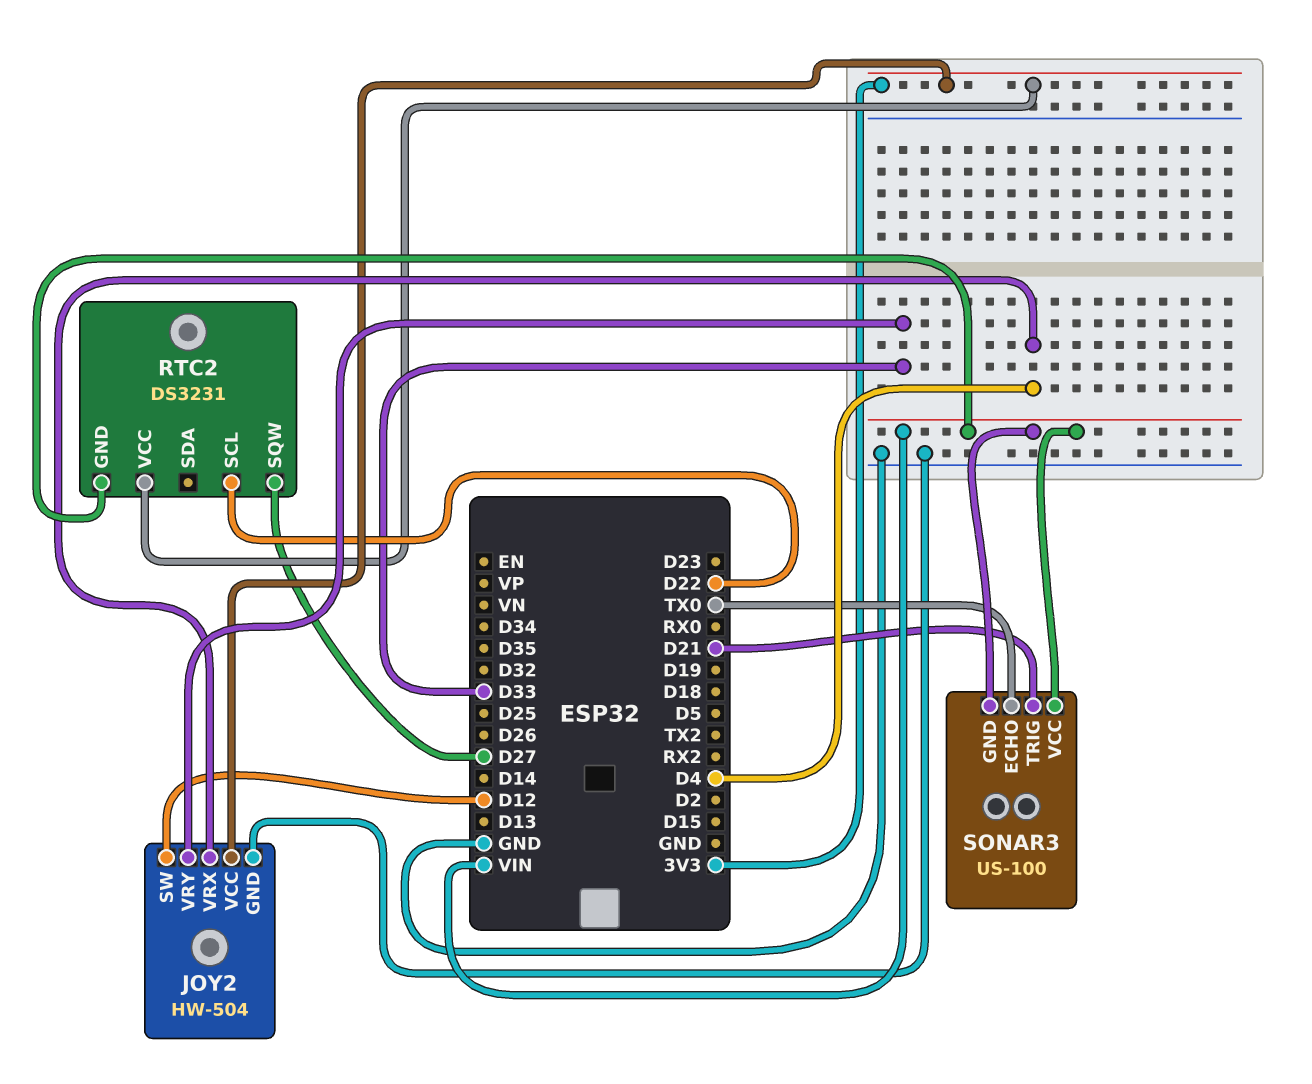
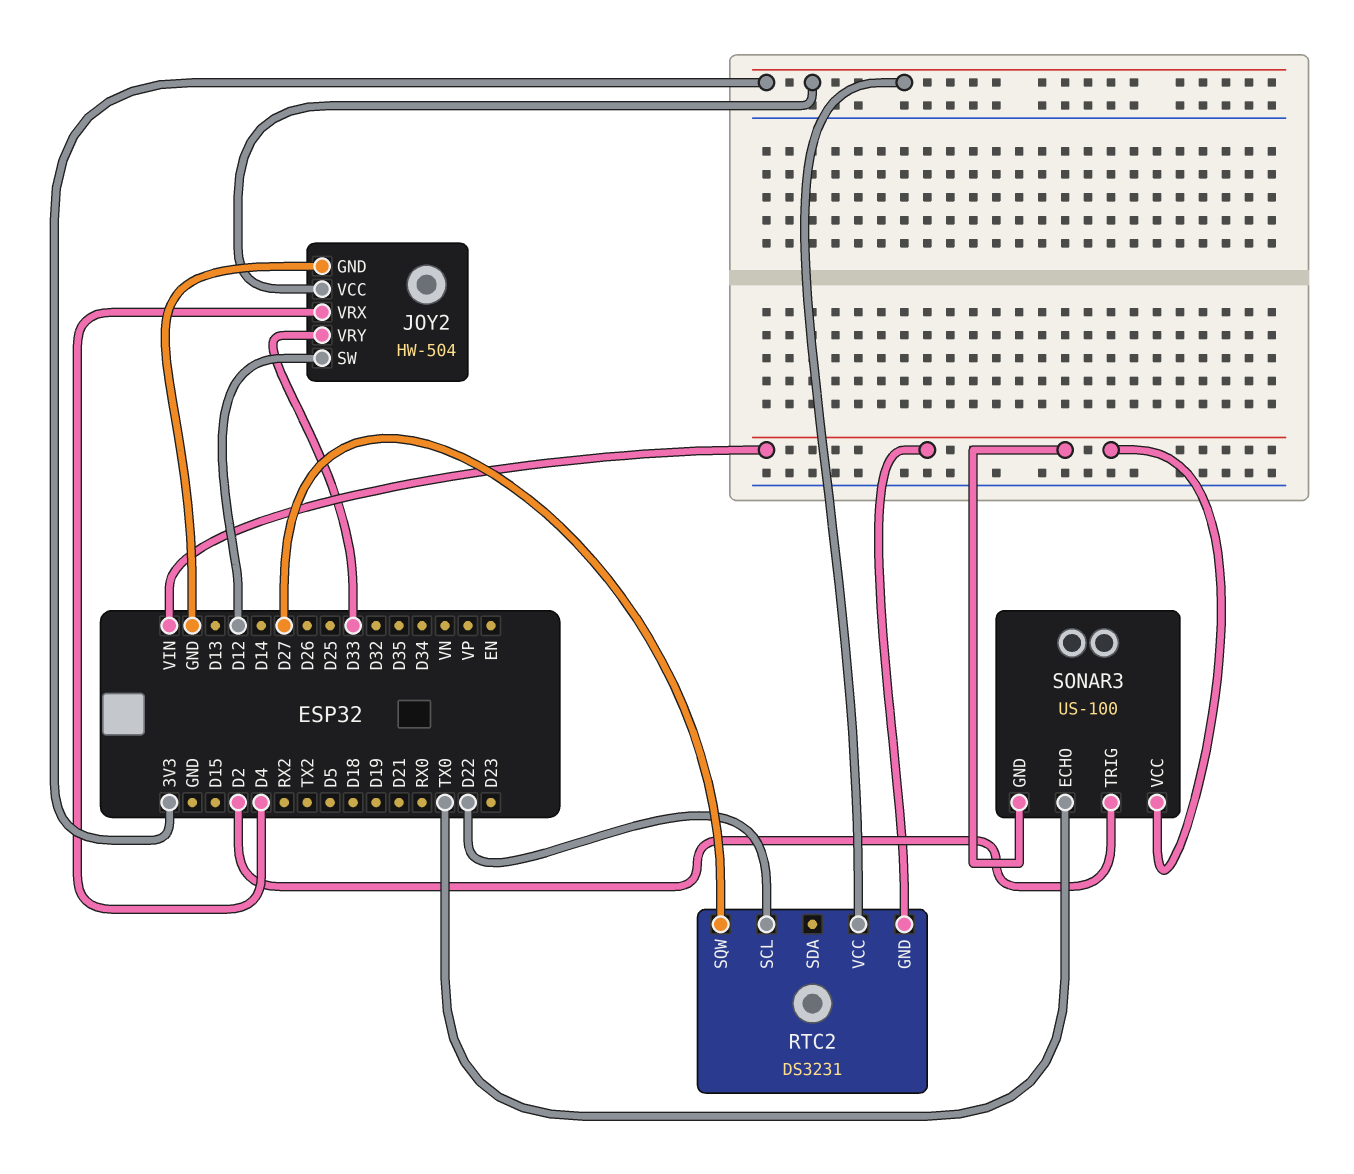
SONAR3 pin TRIG: D21 -> D2

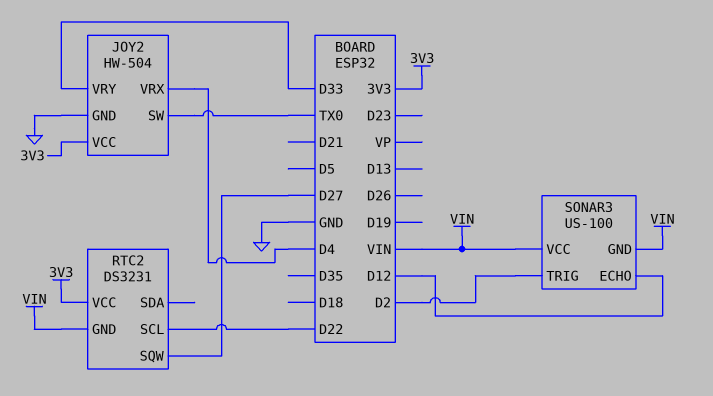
JOY2 pin SW: D12 -> TX0
SONAR3 pin ECHO: TX0 -> D12

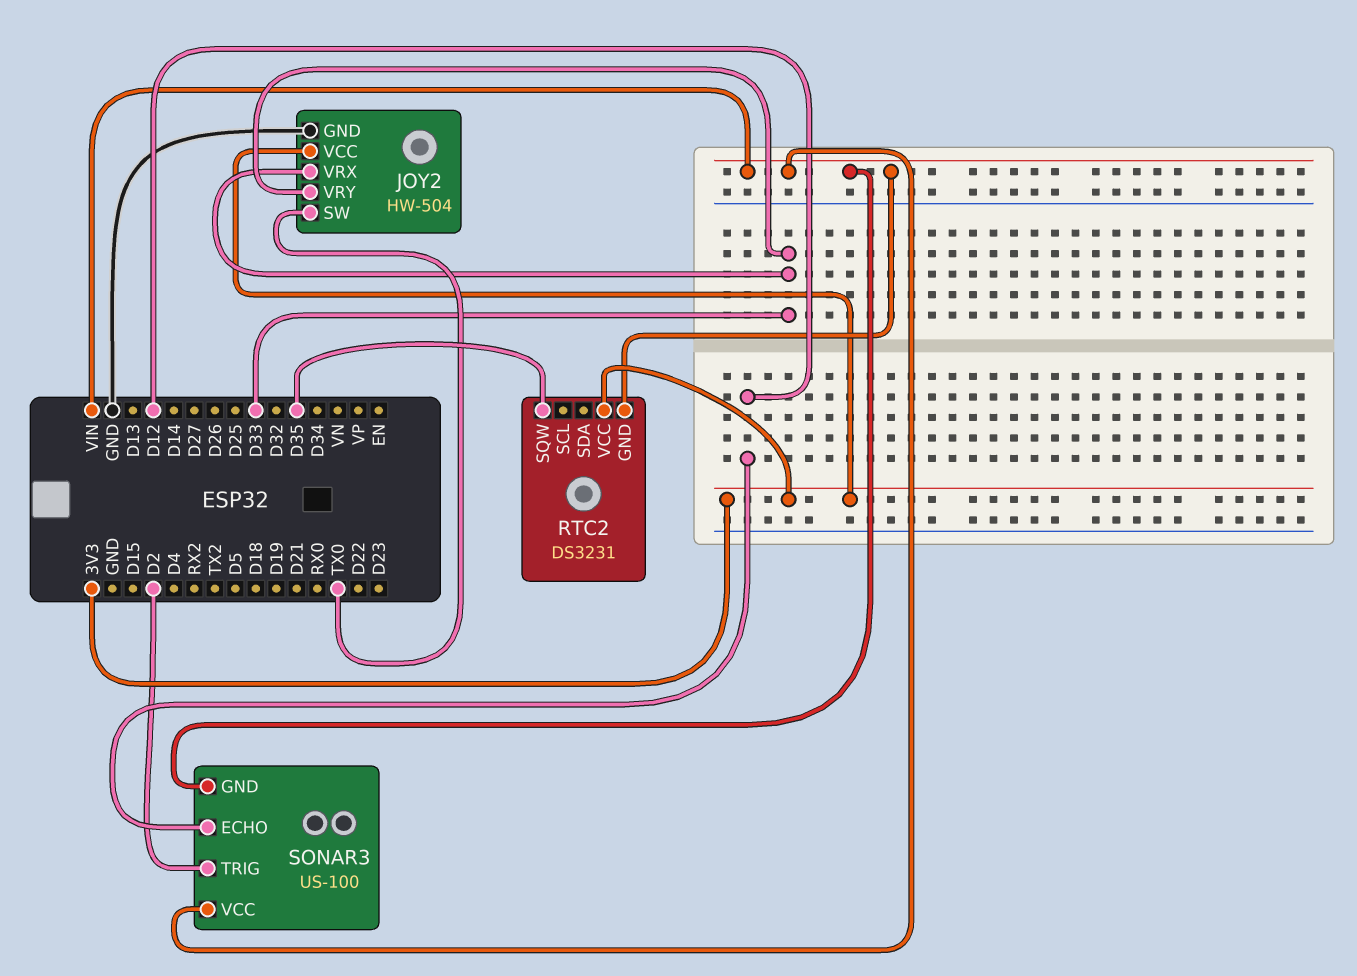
JOY2 pin VRX: D4 -> D33
RTC2 pin SCL: D22 -> none
RTC2 pin SQW: D27 -> D35

